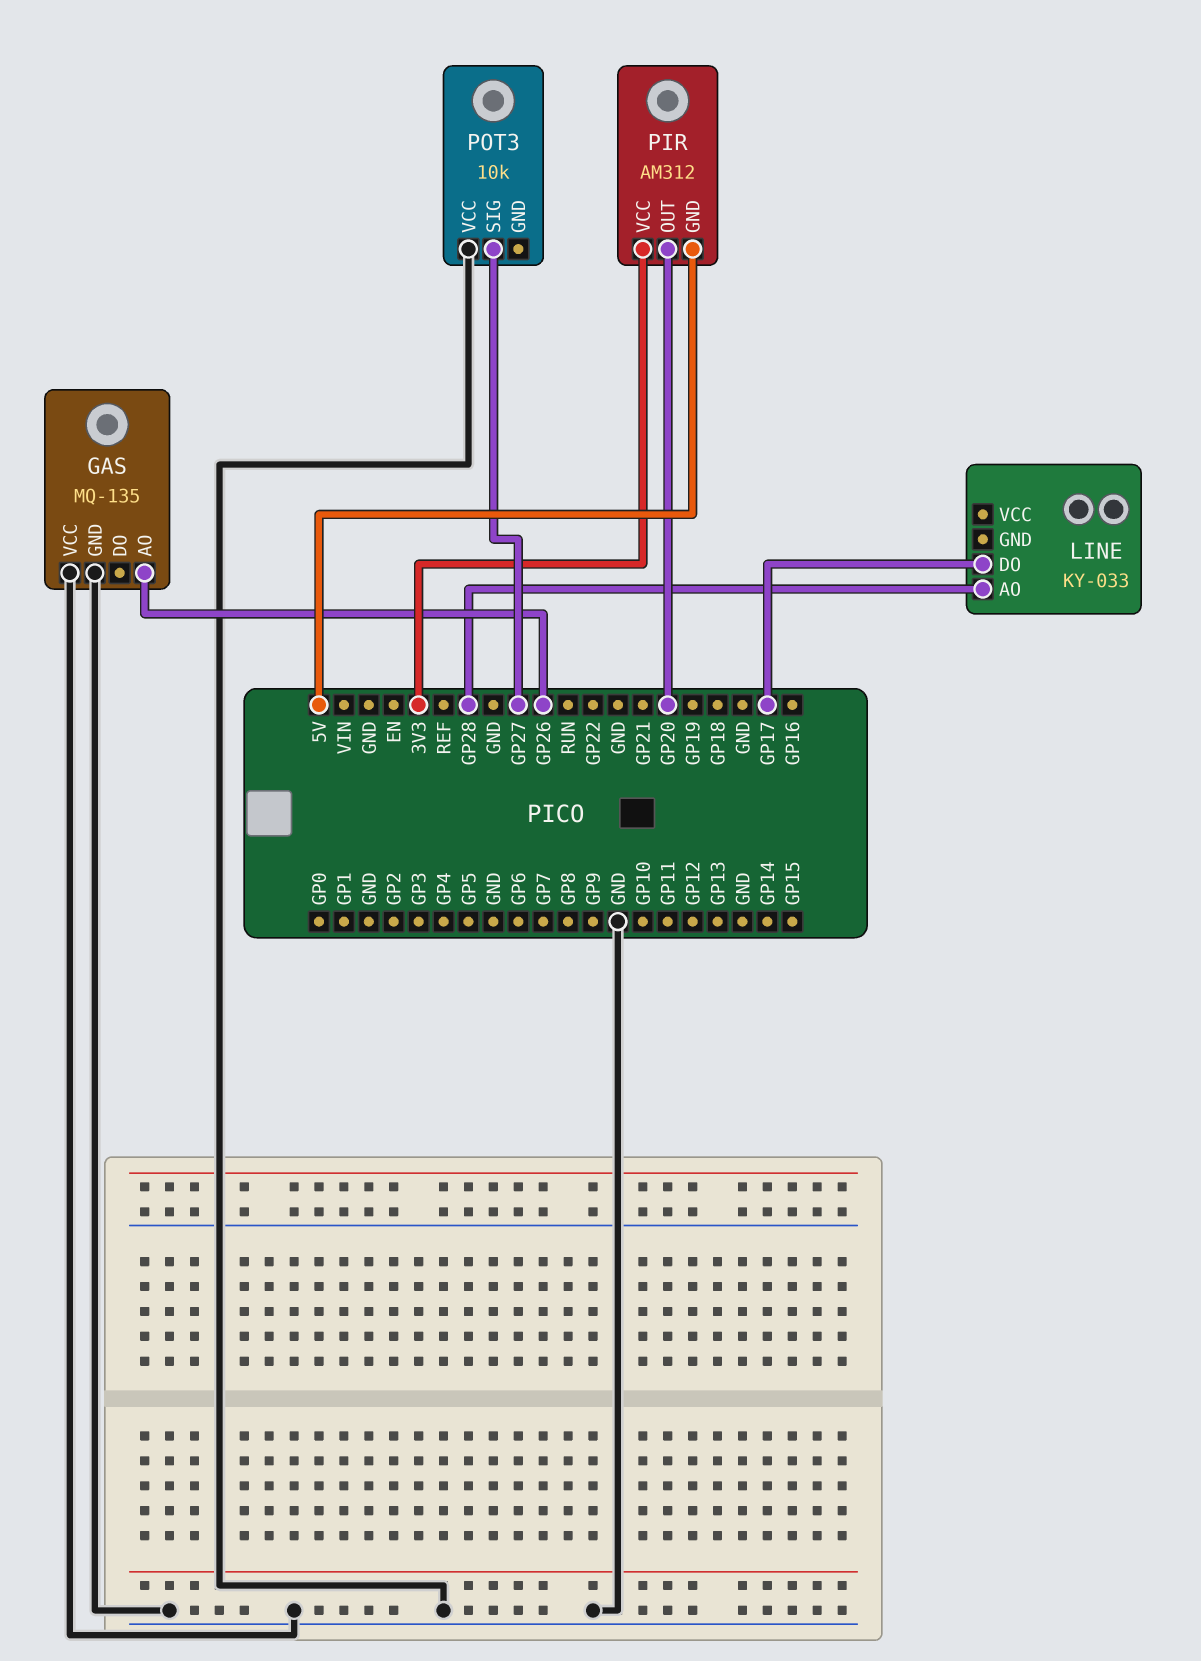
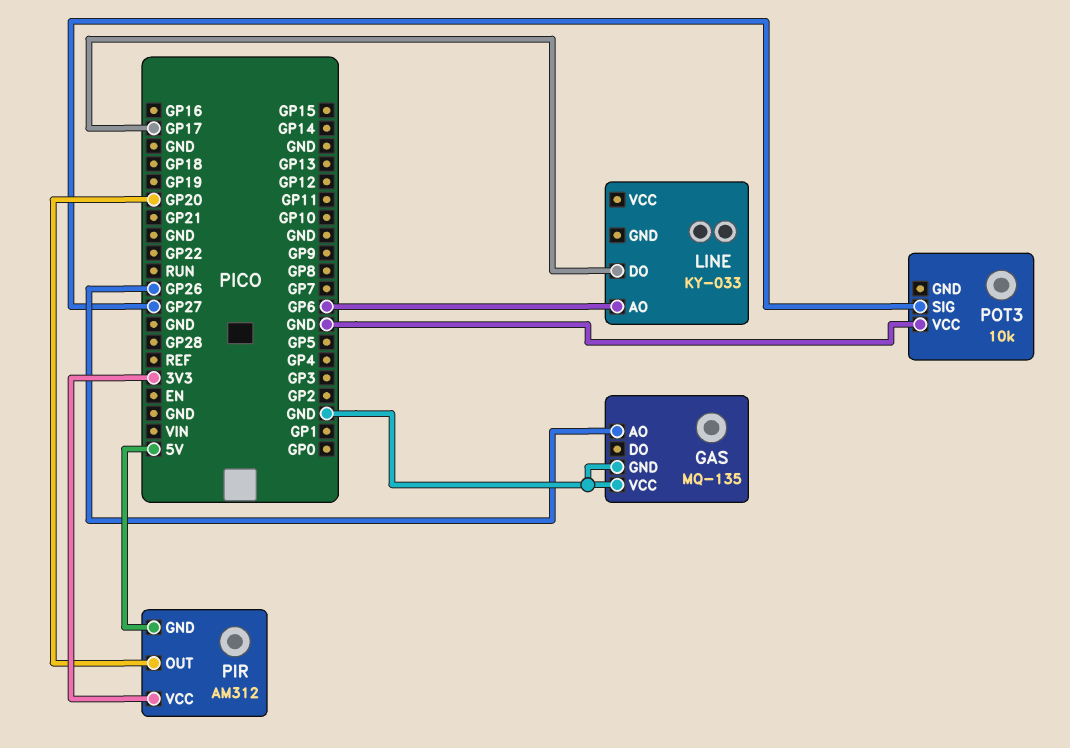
LINE pin AO: GP28 -> GP6

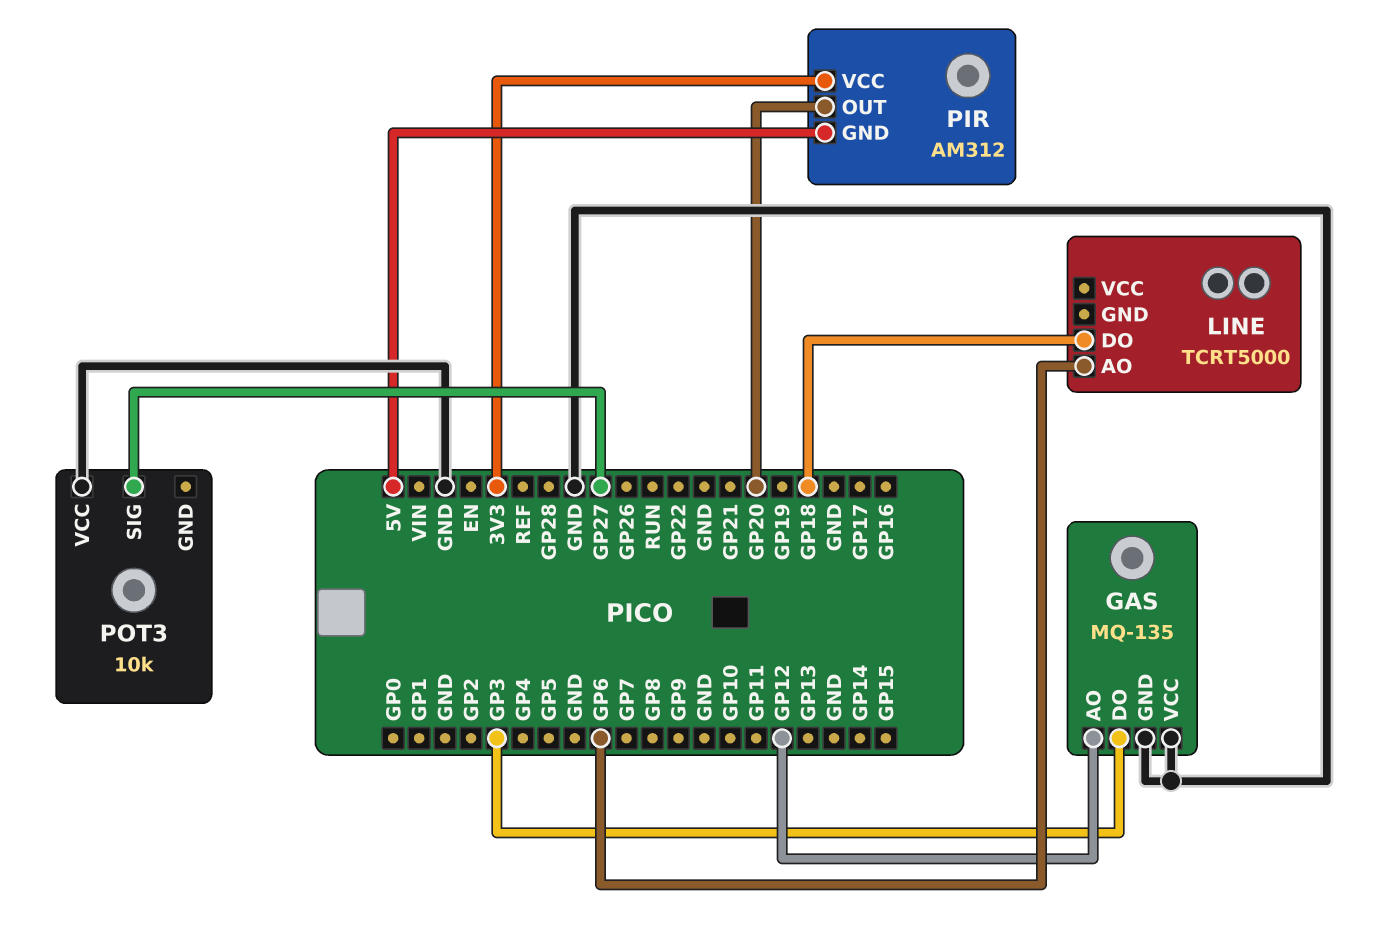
GAS pin AO: GP26 -> GP12
GAS pin DO: none -> GP3
LINE: KY-033 -> TCRT5000
LINE pin DO: GP17 -> GP18

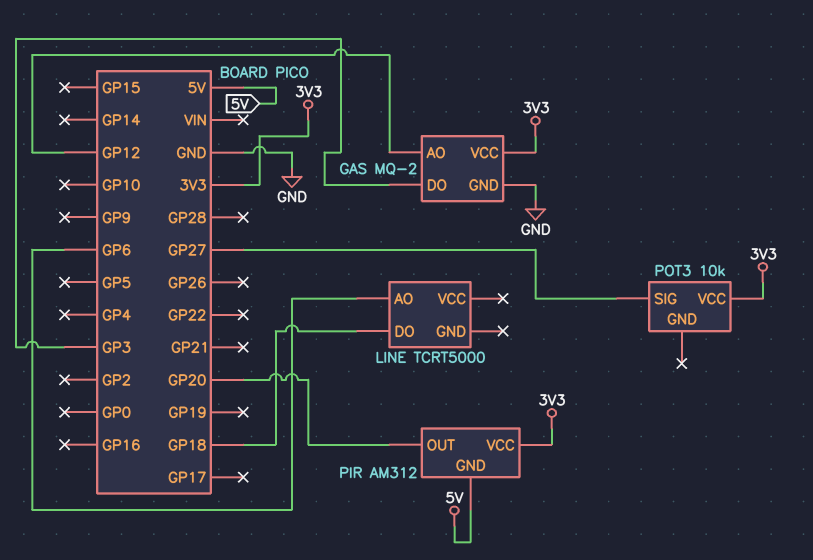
GAS: MQ-135 -> MQ-2
GAS pin VCC: GND -> 3V3
POT3 pin VCC: GND -> 3V3

